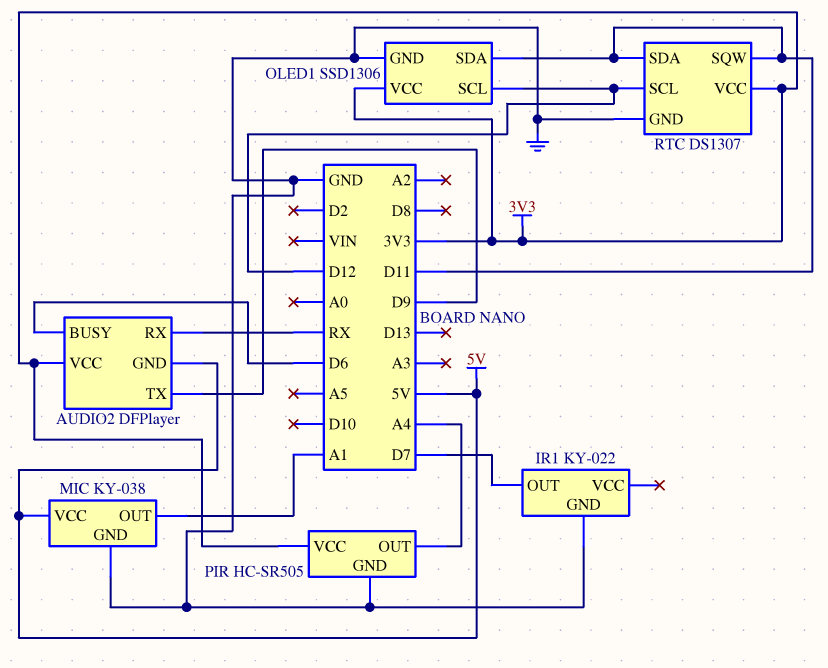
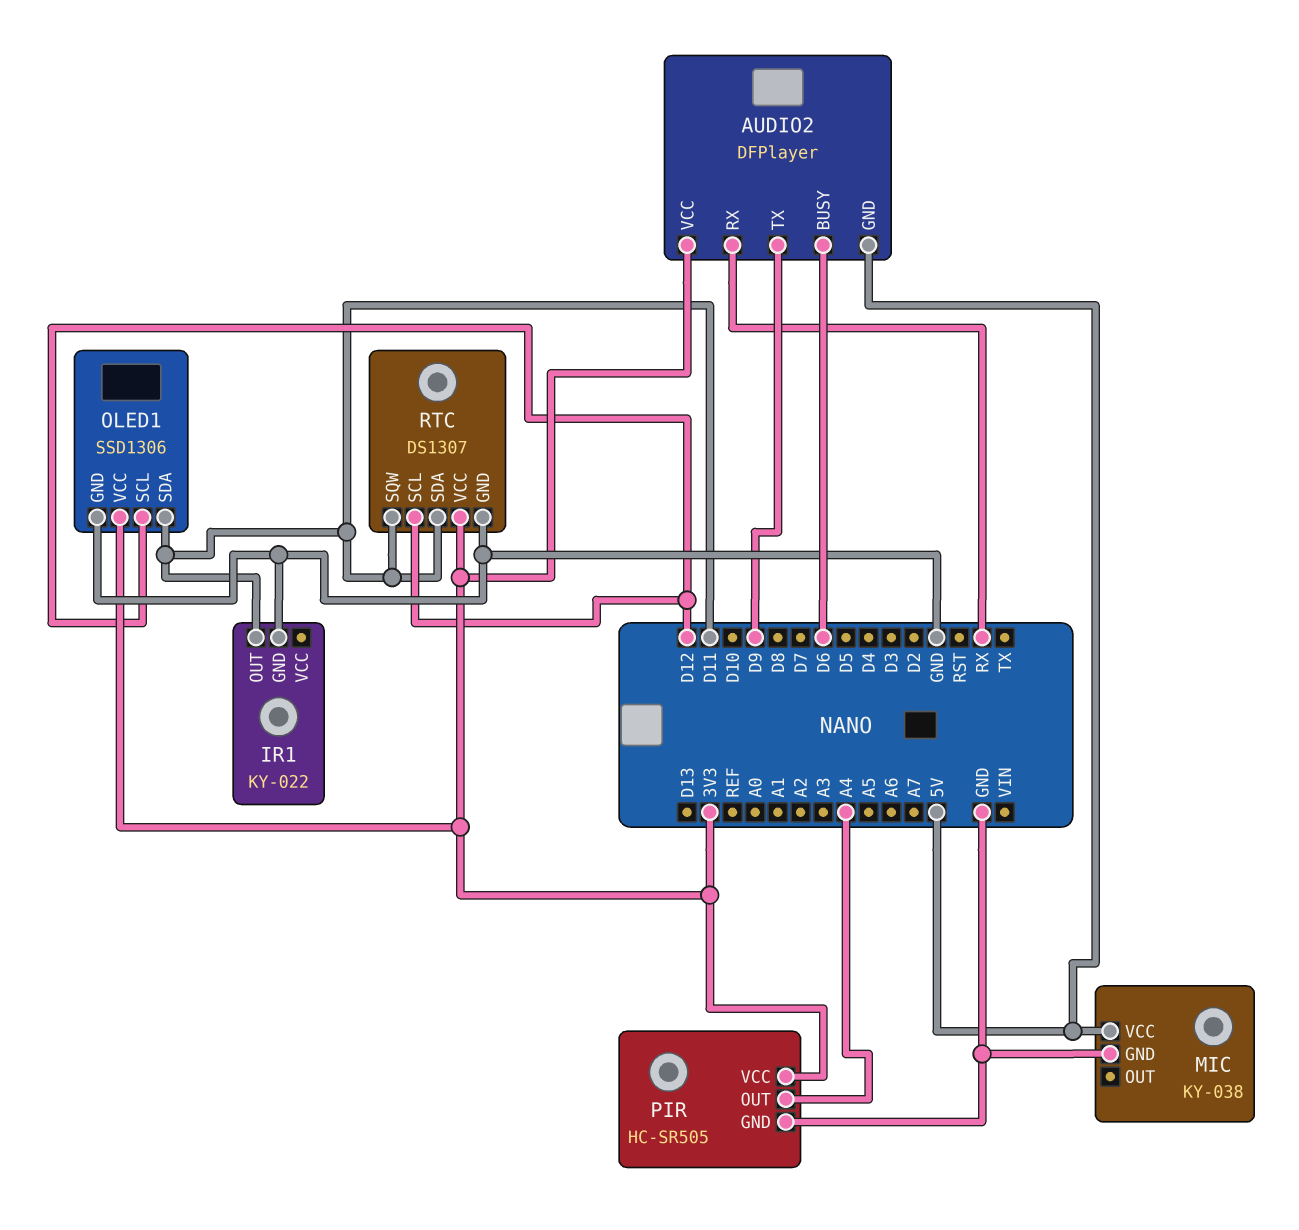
IR1 pin OUT: D7 -> D11
MIC pin OUT: A1 -> none

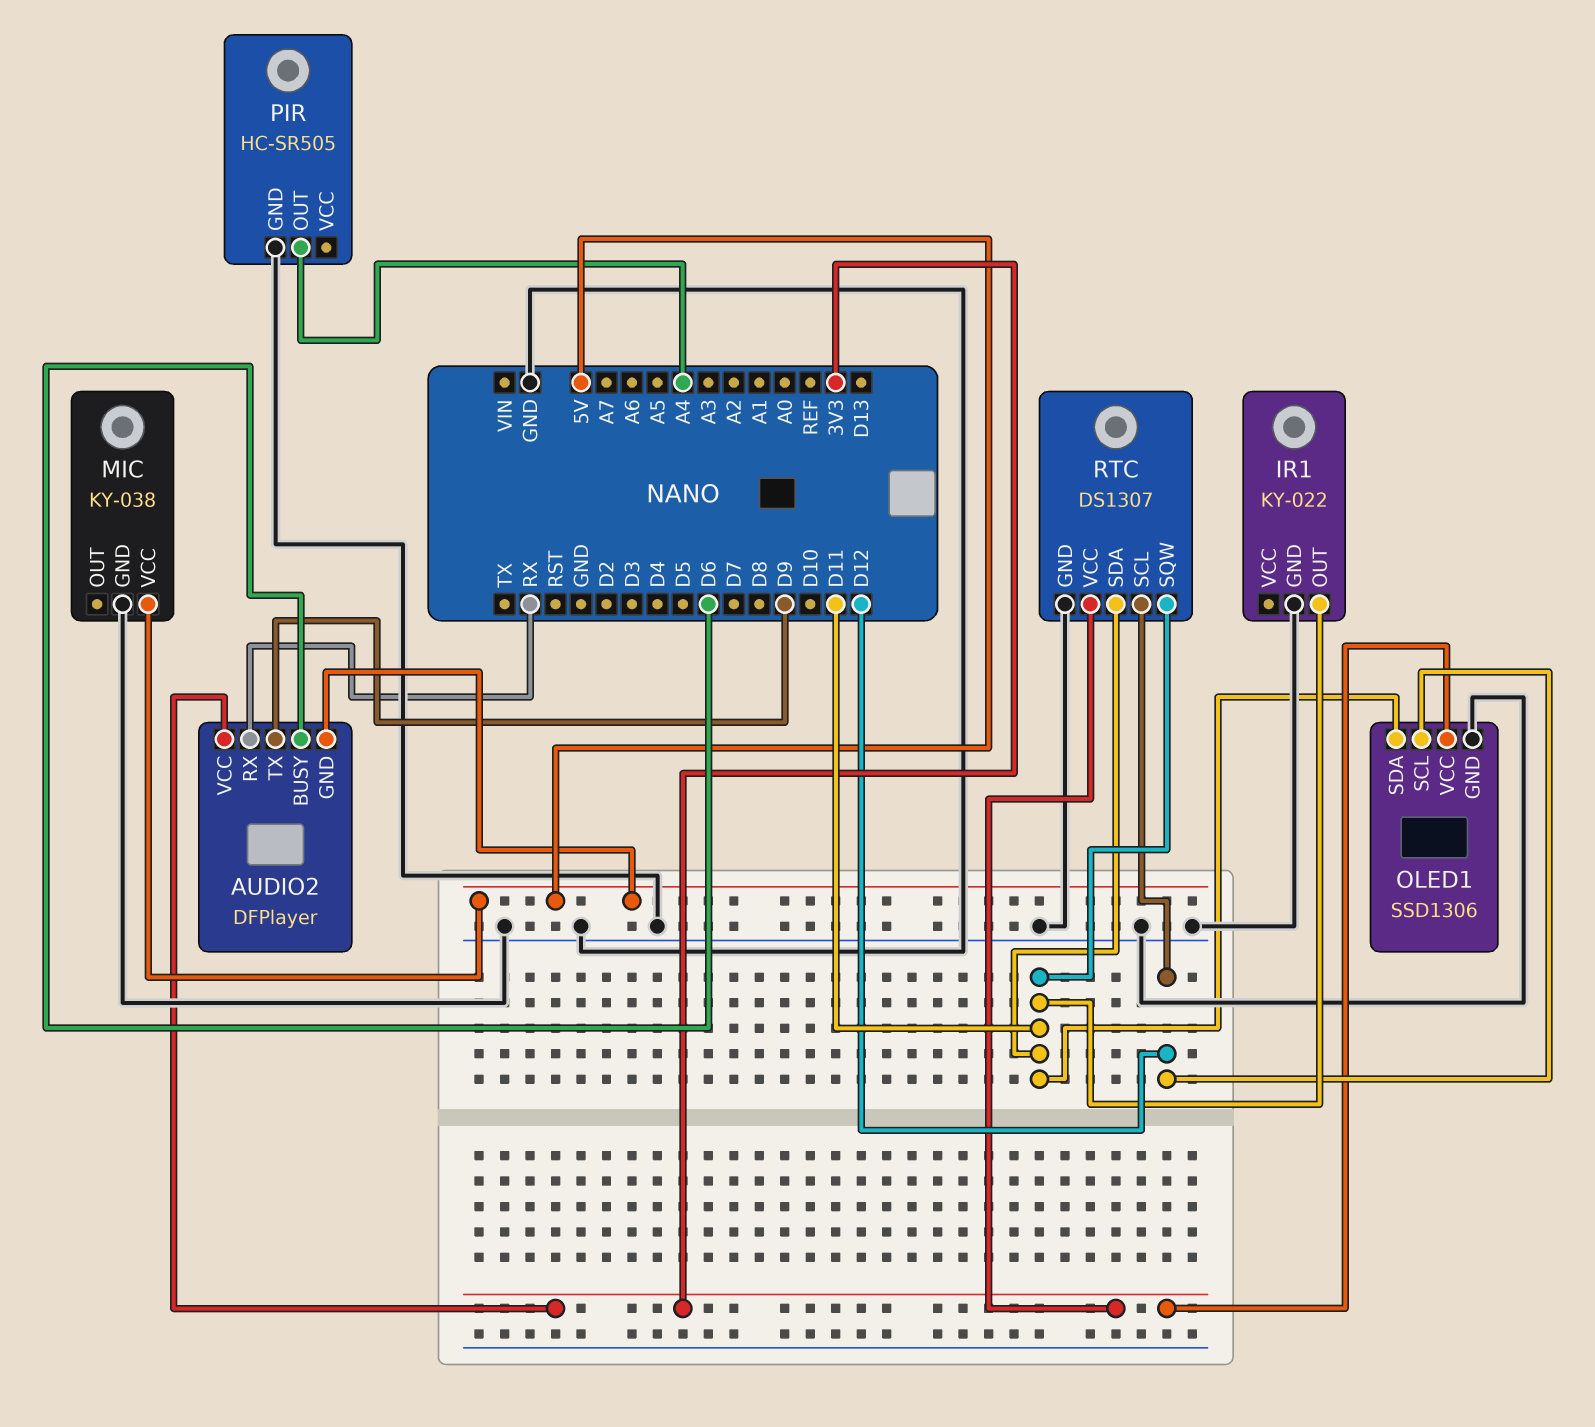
PIR pin VCC: 3V3 -> none

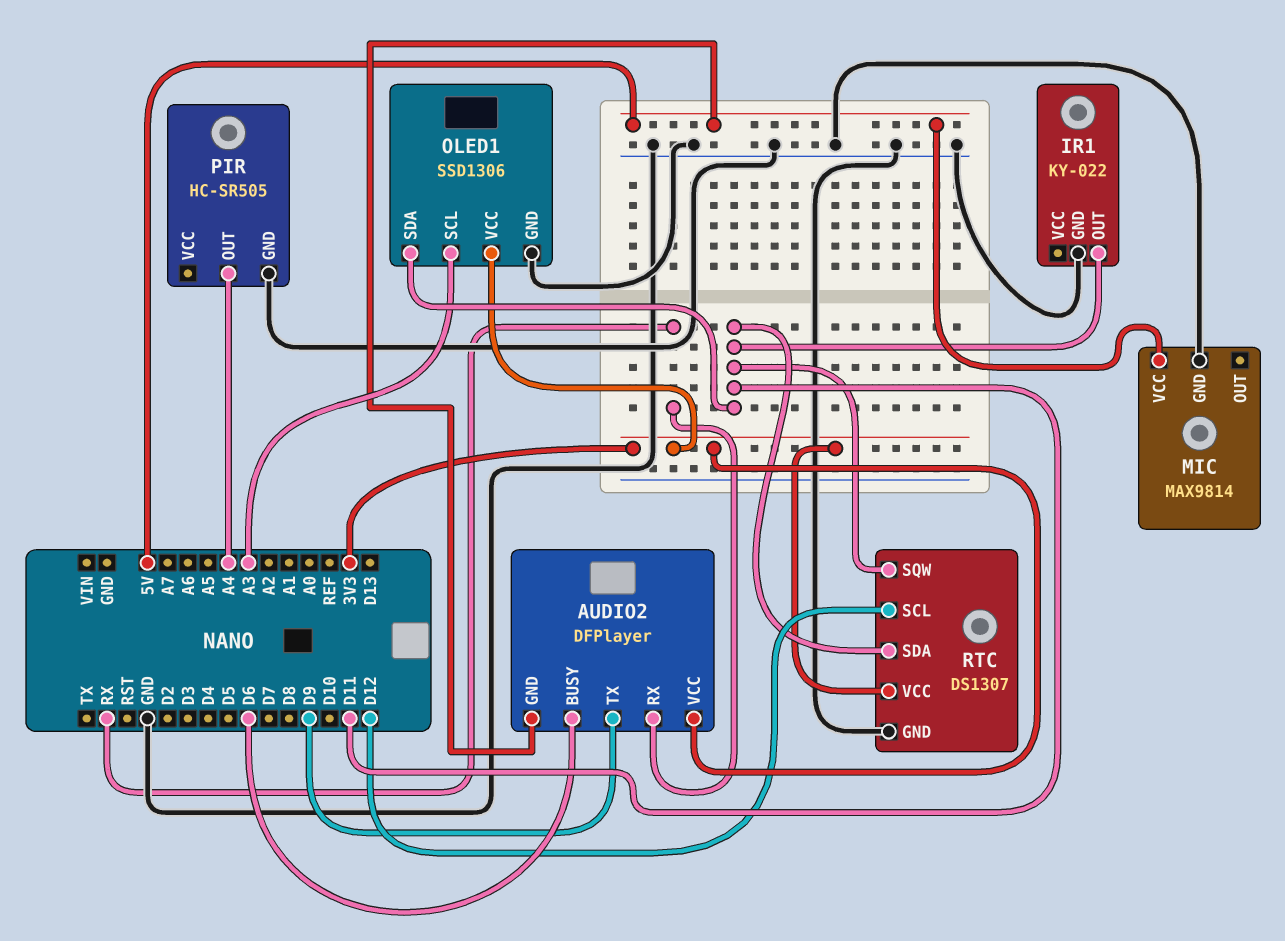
MIC: KY-038 -> MAX9814
OLED1 pin SCL: D12 -> A3

